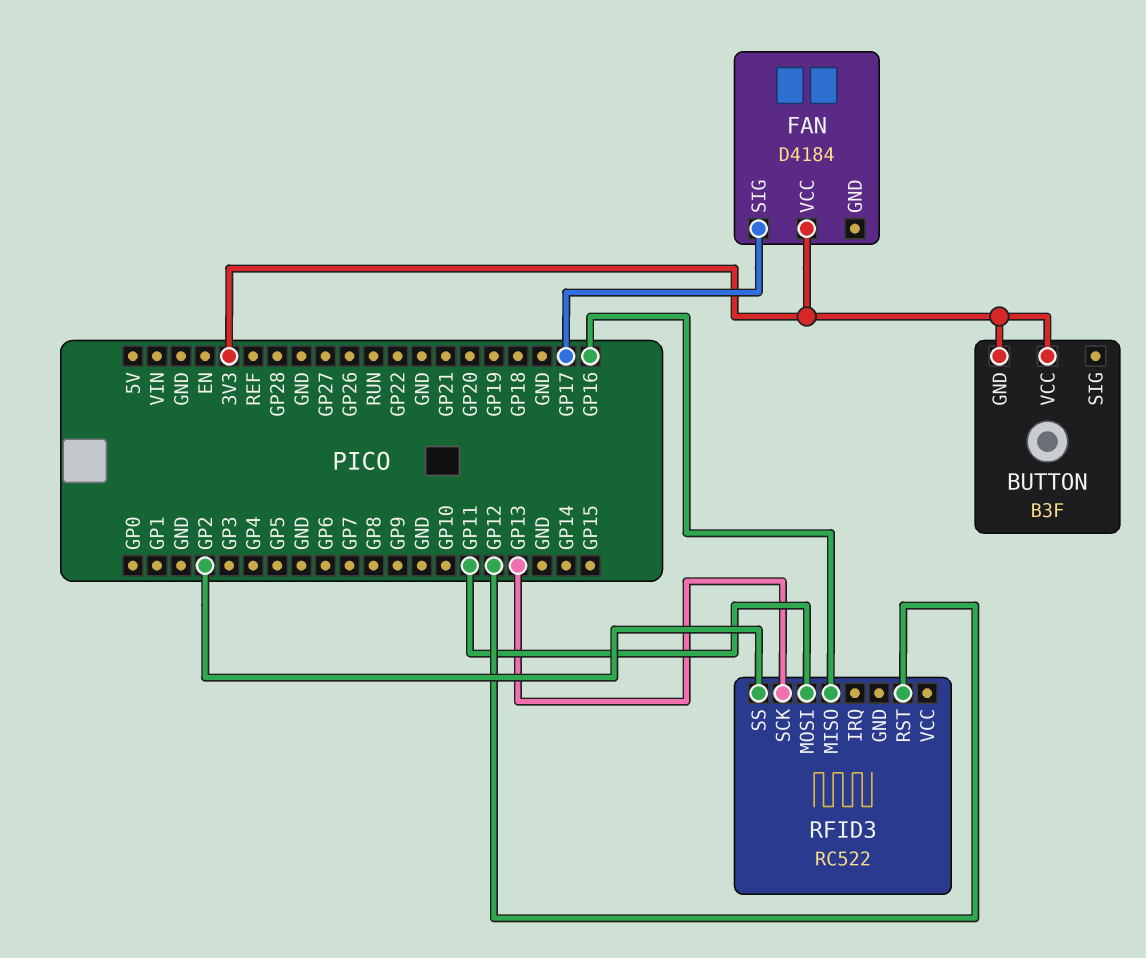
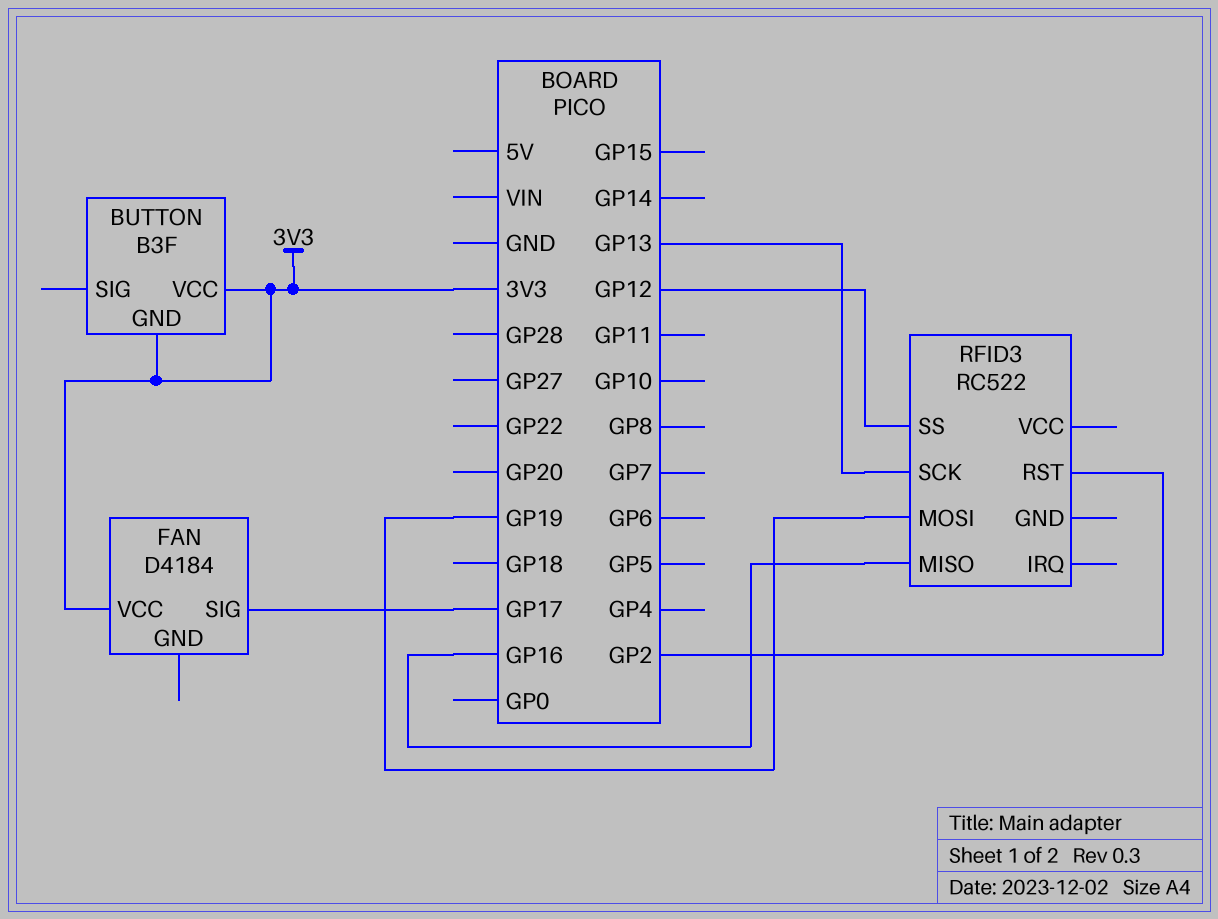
RFID3 pin MOSI: GP11 -> GP19
RFID3 pin RST: GP12 -> GP2
RFID3 pin SS: GP2 -> GP12

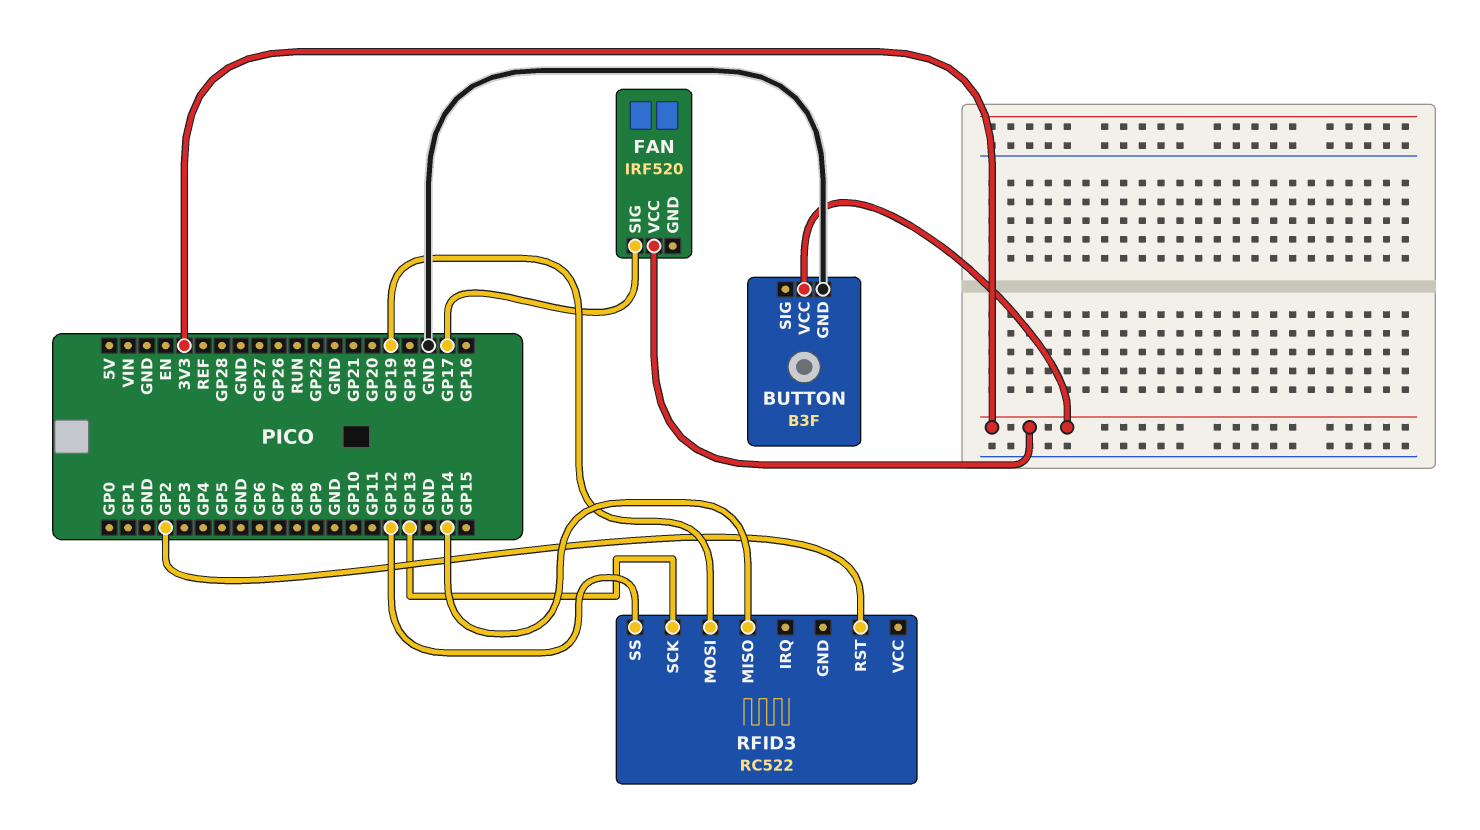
BUTTON pin GND: 3V3 -> GND
FAN: D4184 -> IRF520
RFID3 pin MISO: GP16 -> GP14

